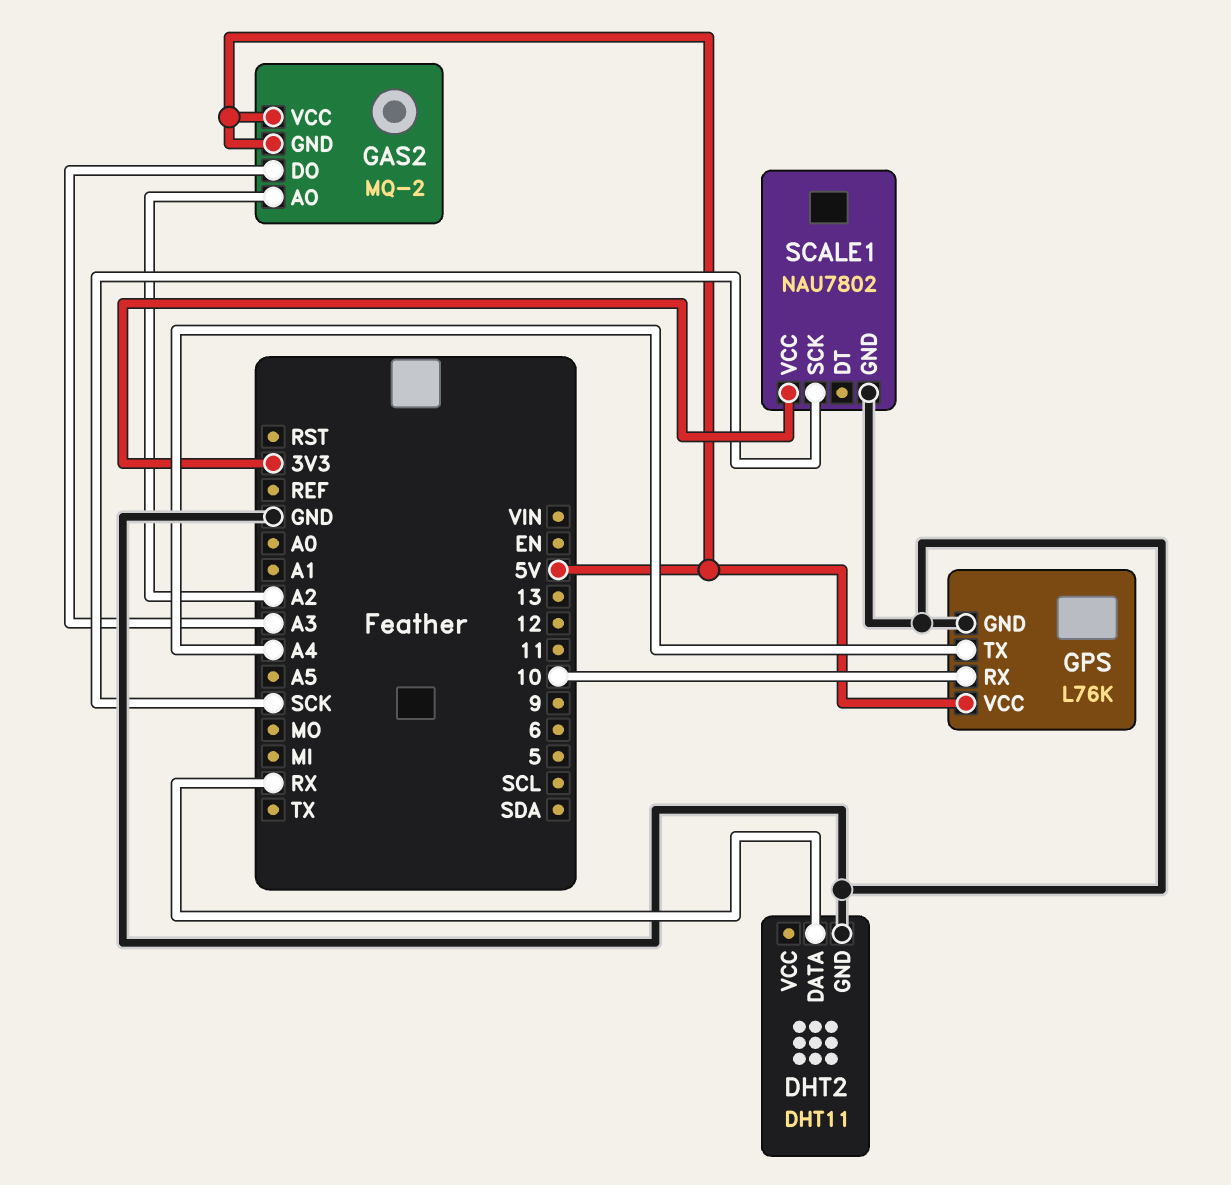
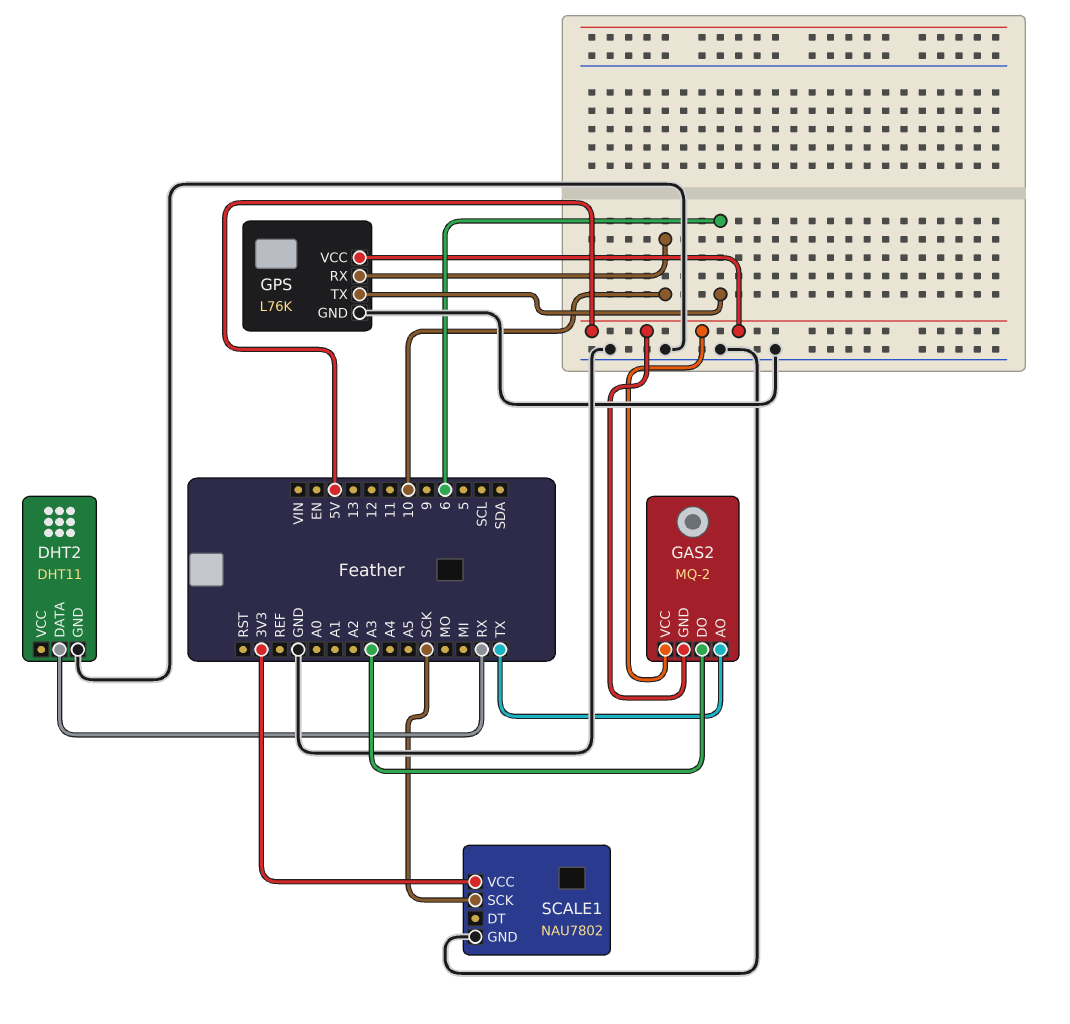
GAS2 pin AO: A2 -> TX
GPS pin TX: A4 -> 6

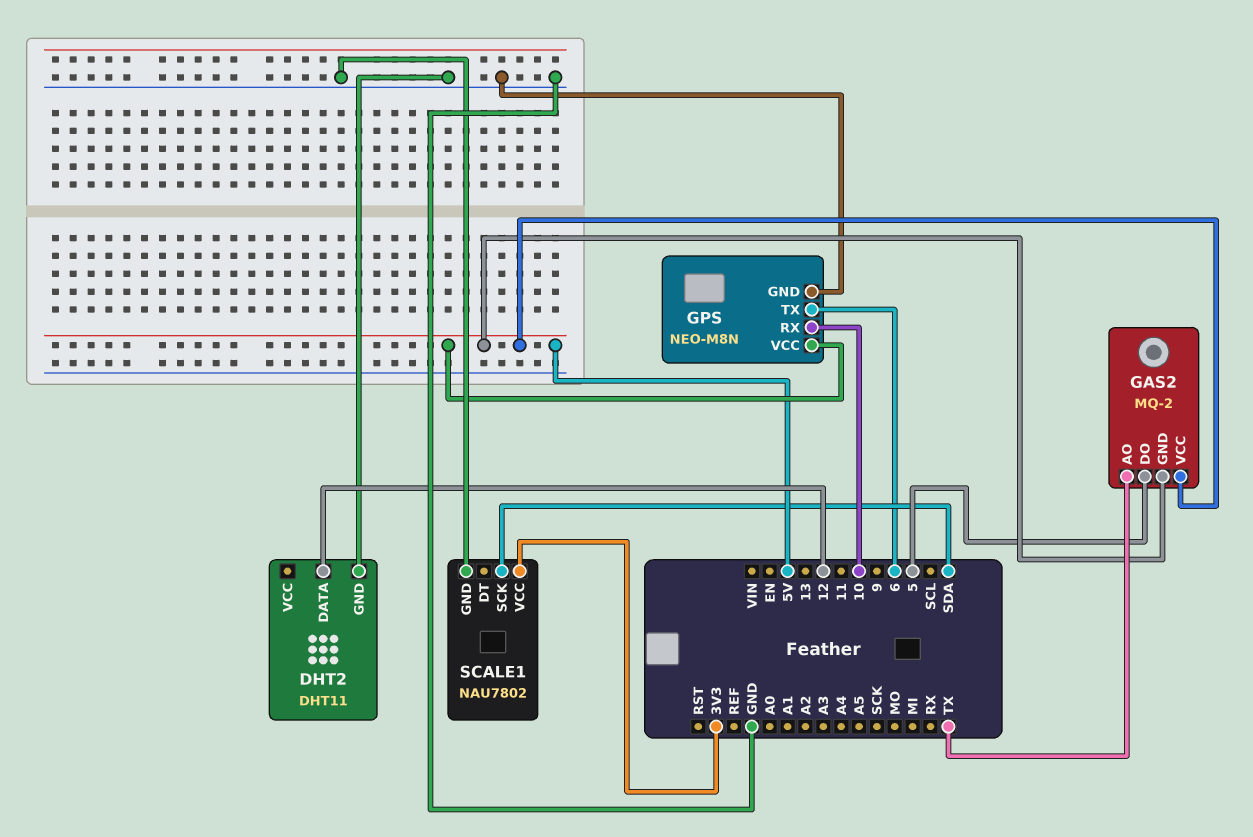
DHT2 pin DATA: RX -> 12
GAS2 pin DO: A3 -> 5
GPS: L76K -> NEO-M8N
SCALE1 pin SCK: SCK -> SDA

